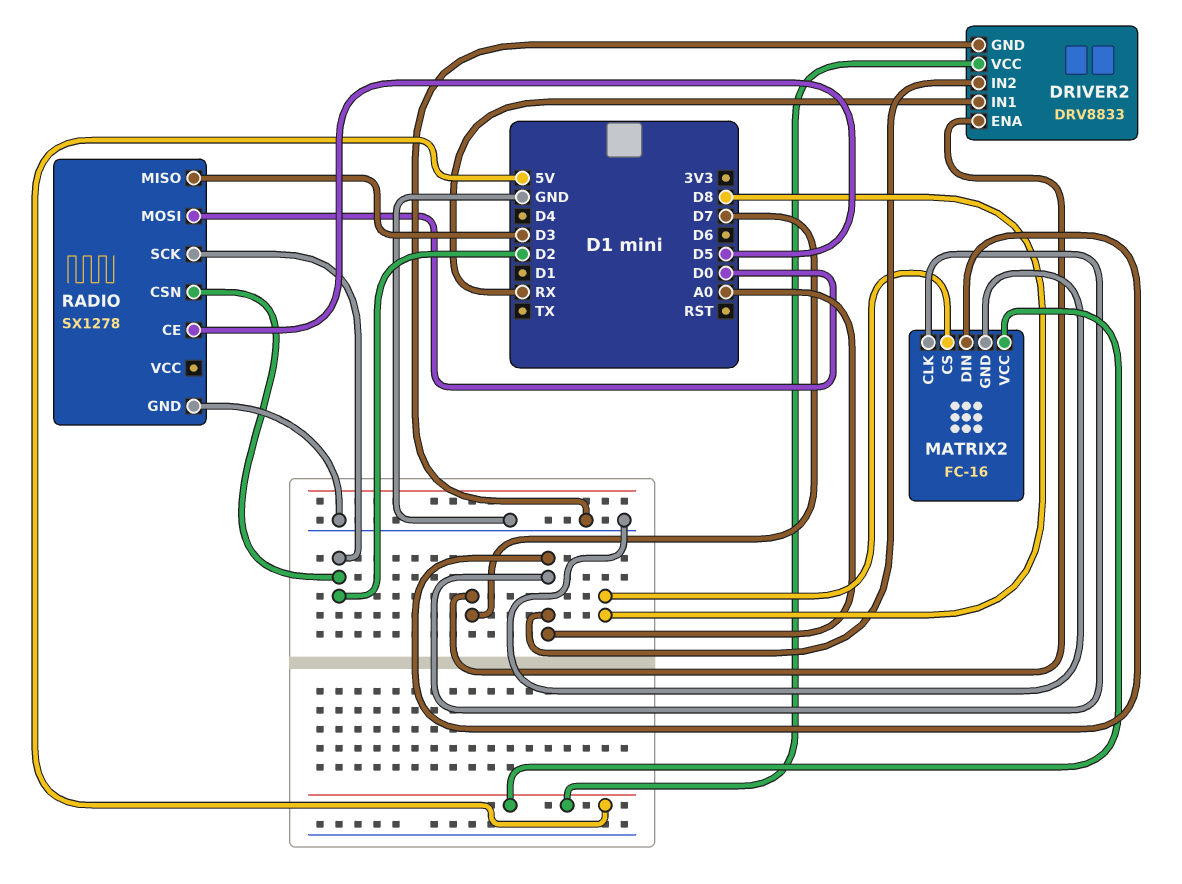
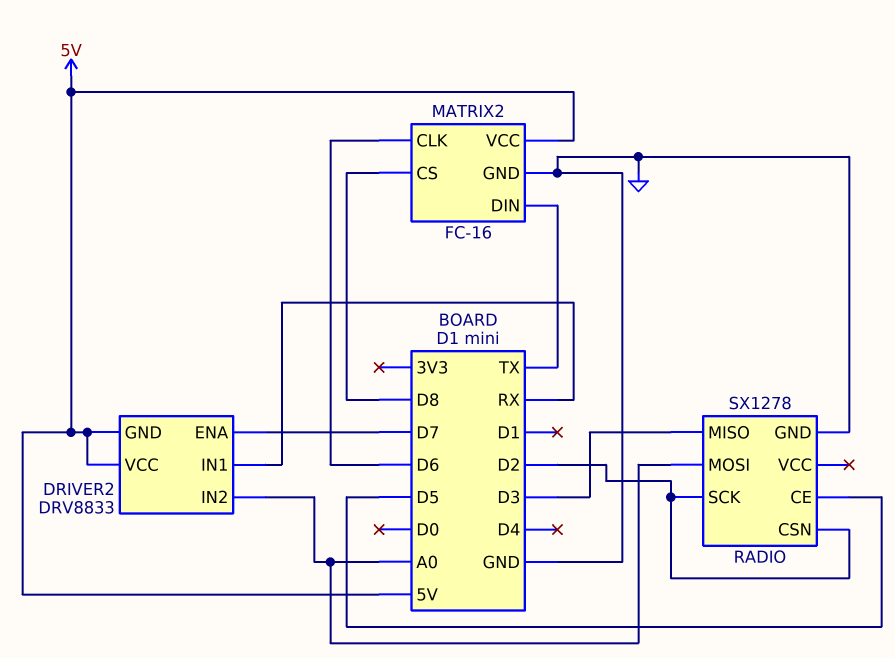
DRIVER2 pin GND: GND -> 5V
MATRIX2 pin CLK: A0 -> D6
MATRIX2 pin DIN: A0 -> TX
RADIO pin MOSI: D0 -> A0

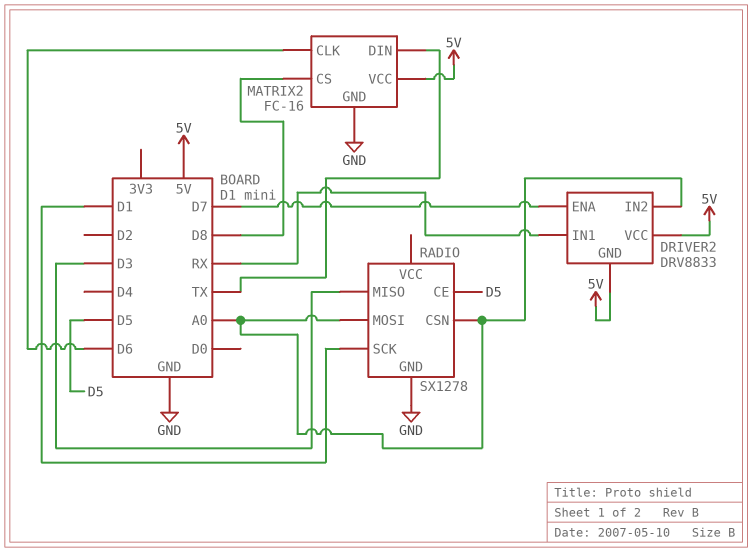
RADIO pin CSN: D2 -> A0
RADIO pin SCK: D2 -> D1

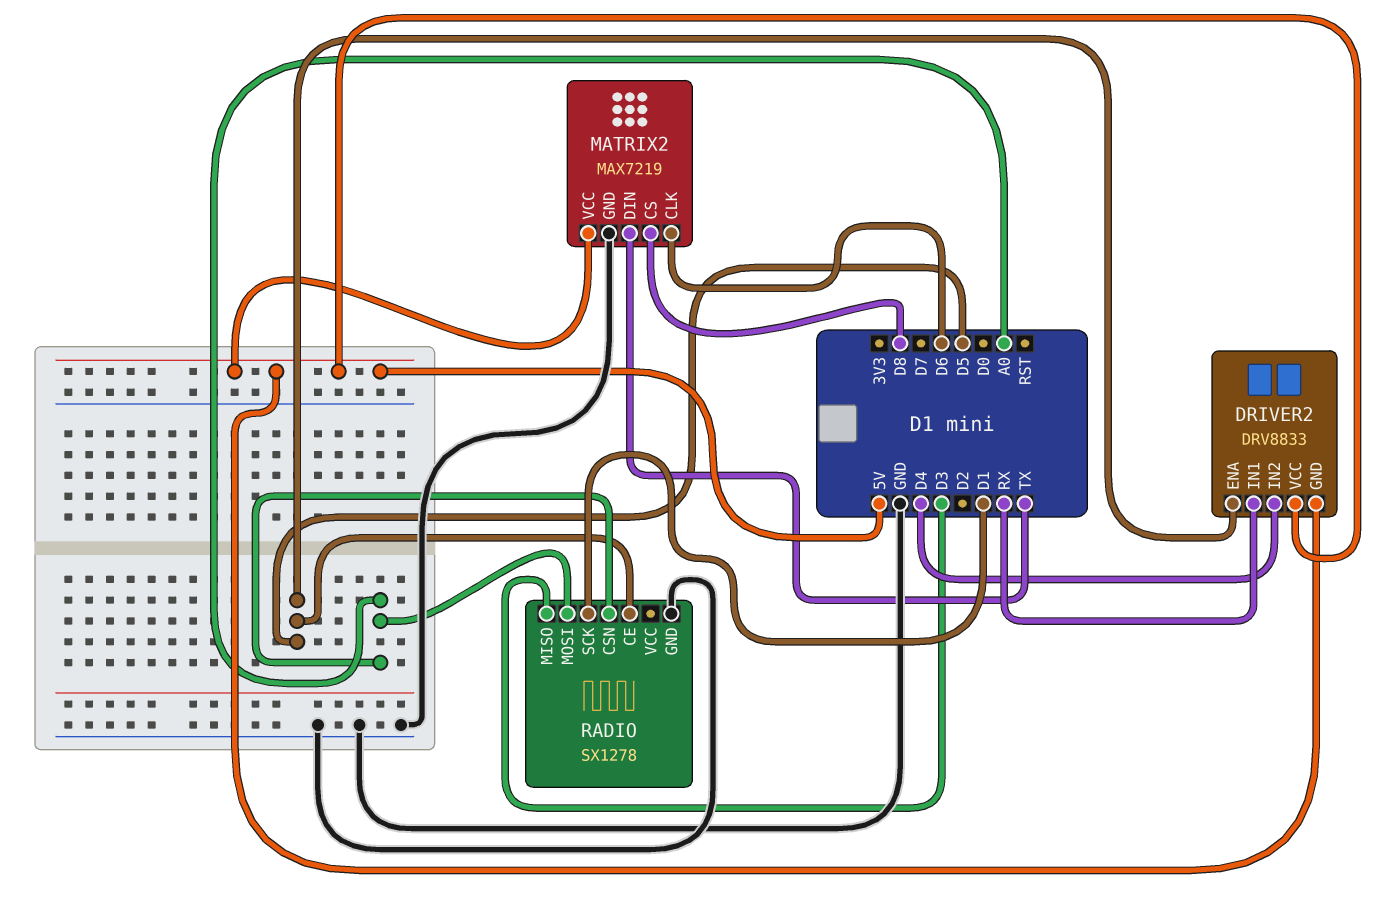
DRIVER2 pin ENA: D7 -> D5
DRIVER2 pin IN2: A0 -> D4
MATRIX2: FC-16 -> MAX7219

